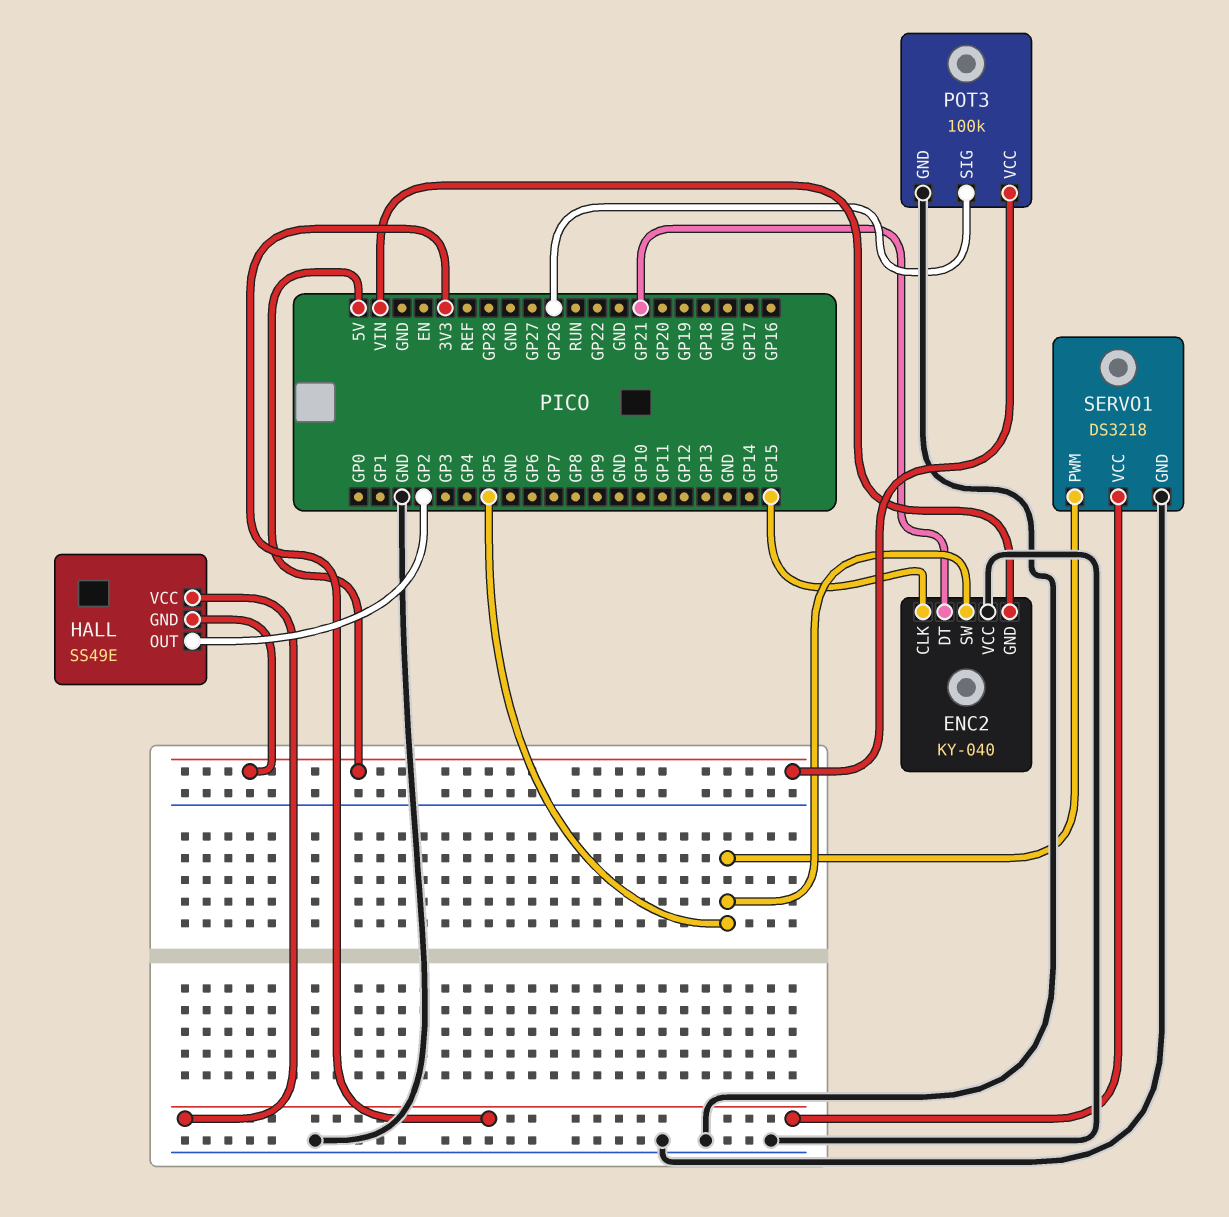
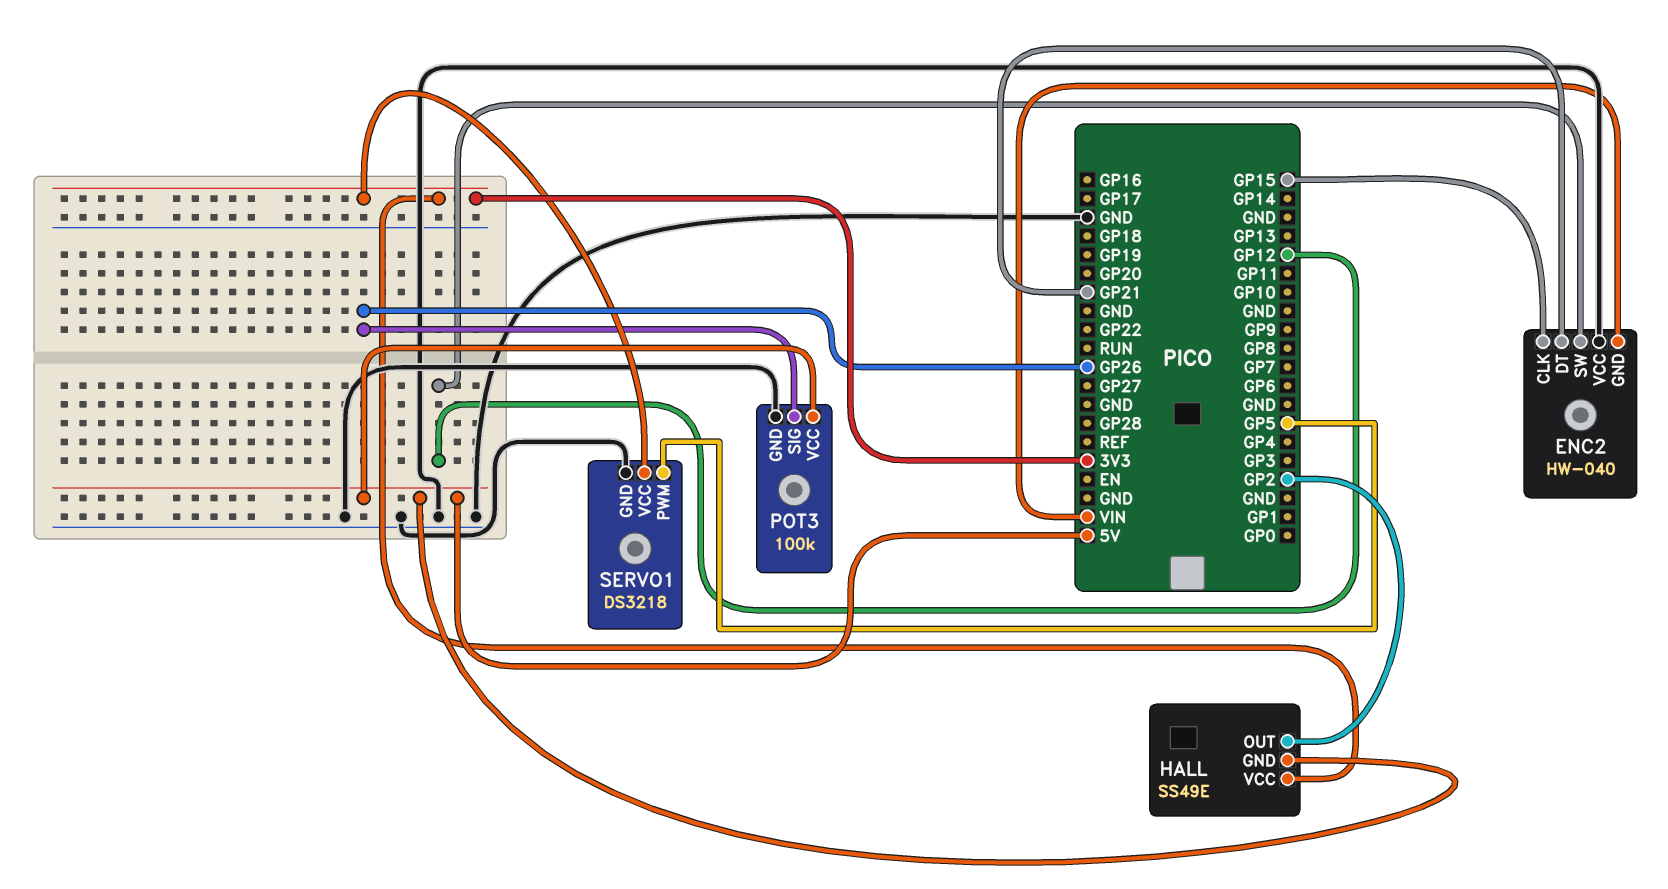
ENC2: KY-040 -> HW-040
ENC2 pin SW: GP5 -> GP12

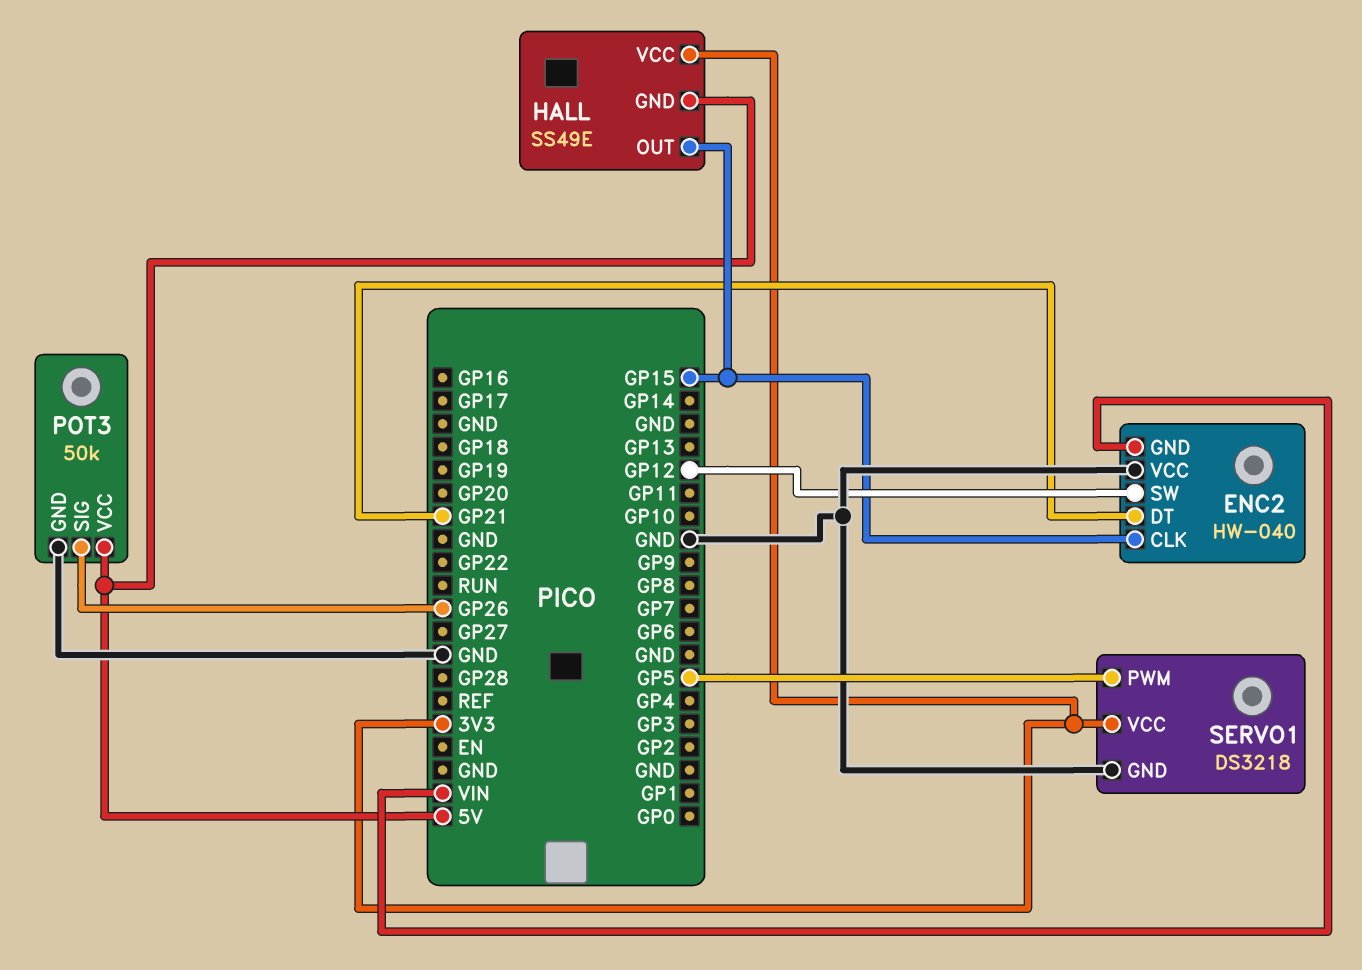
HALL pin OUT: GP2 -> GP15
POT3: 100k -> 50k

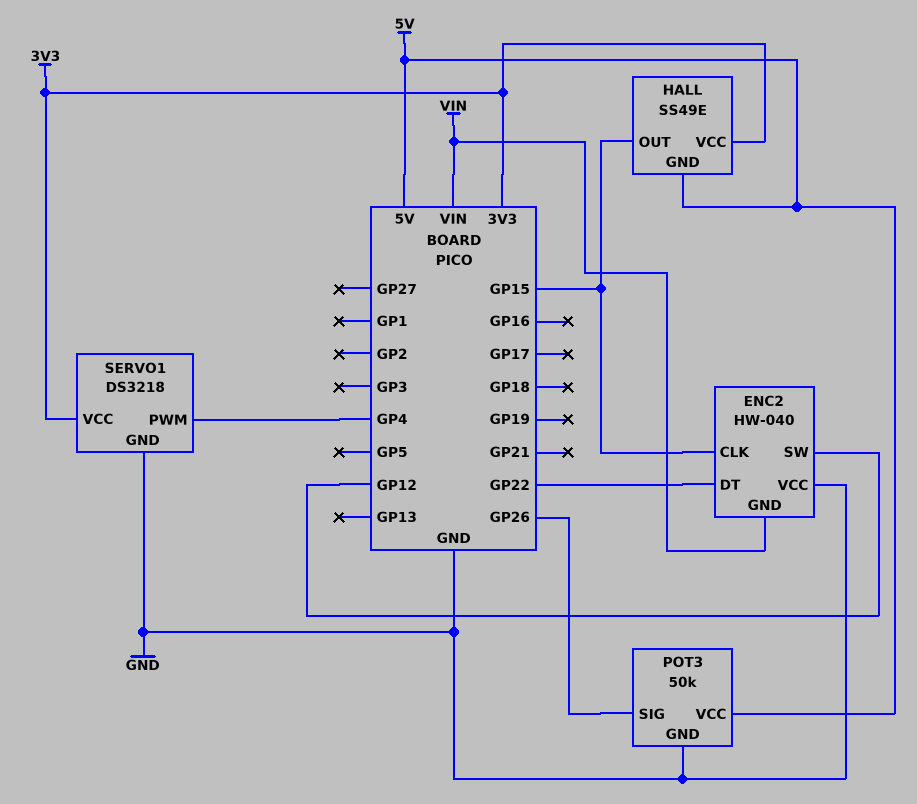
ENC2 pin DT: GP21 -> GP22
SERVO1 pin PWM: GP5 -> GP4

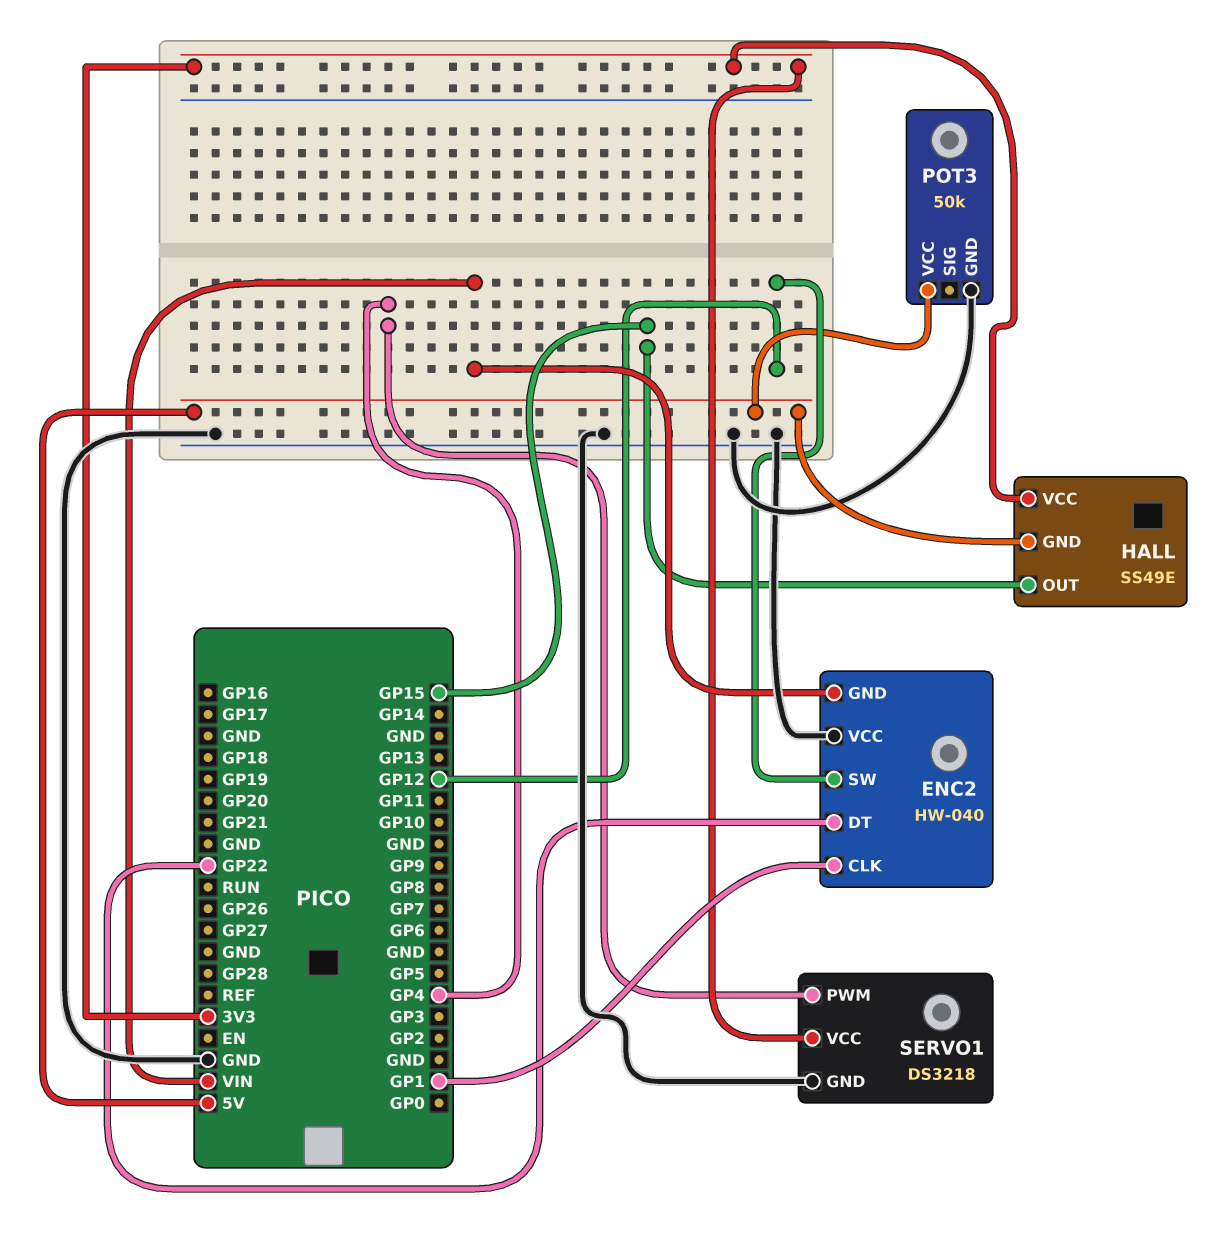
ENC2 pin CLK: GP15 -> GP1
POT3 pin SIG: GP26 -> none

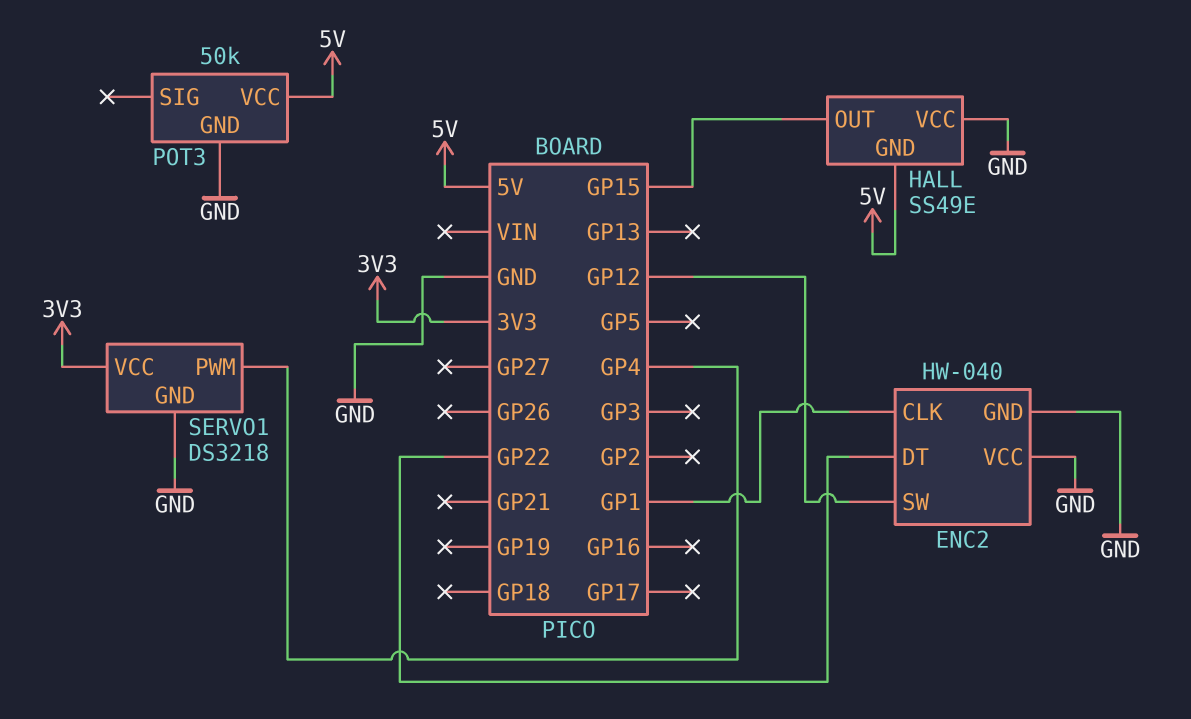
ENC2 pin GND: VIN -> GND
HALL pin VCC: 3V3 -> GND

